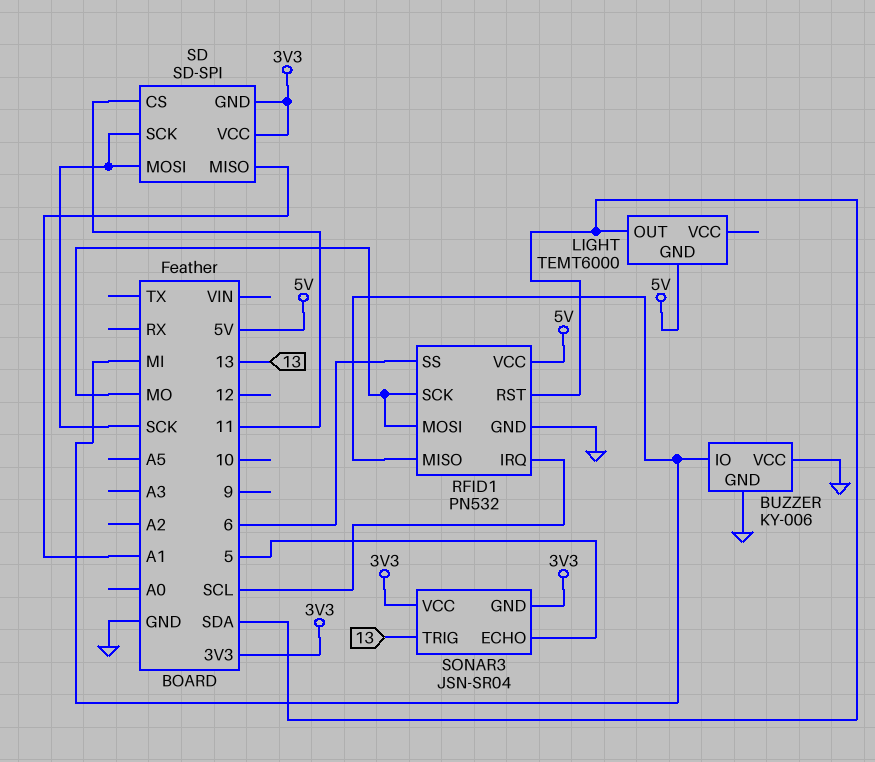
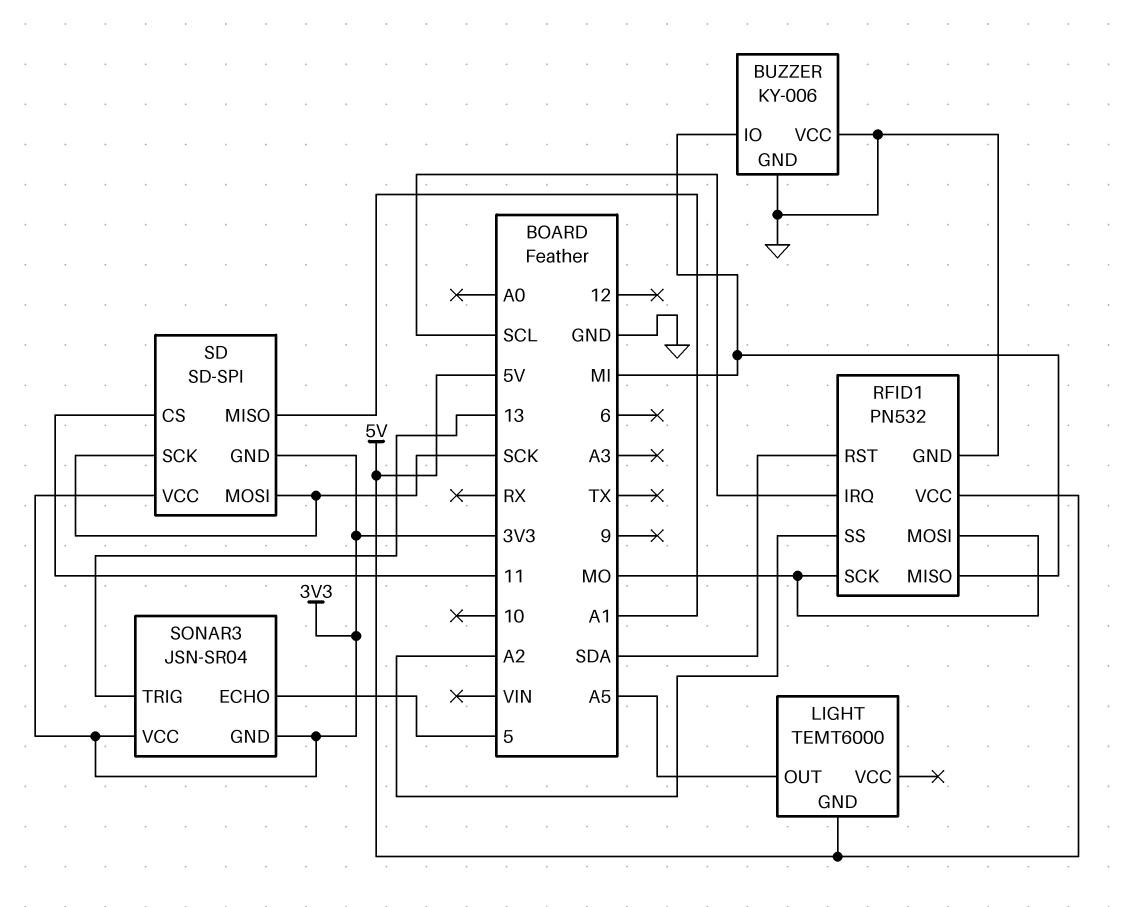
LIGHT pin OUT: SDA -> A5
RFID1 pin SS: 6 -> A2

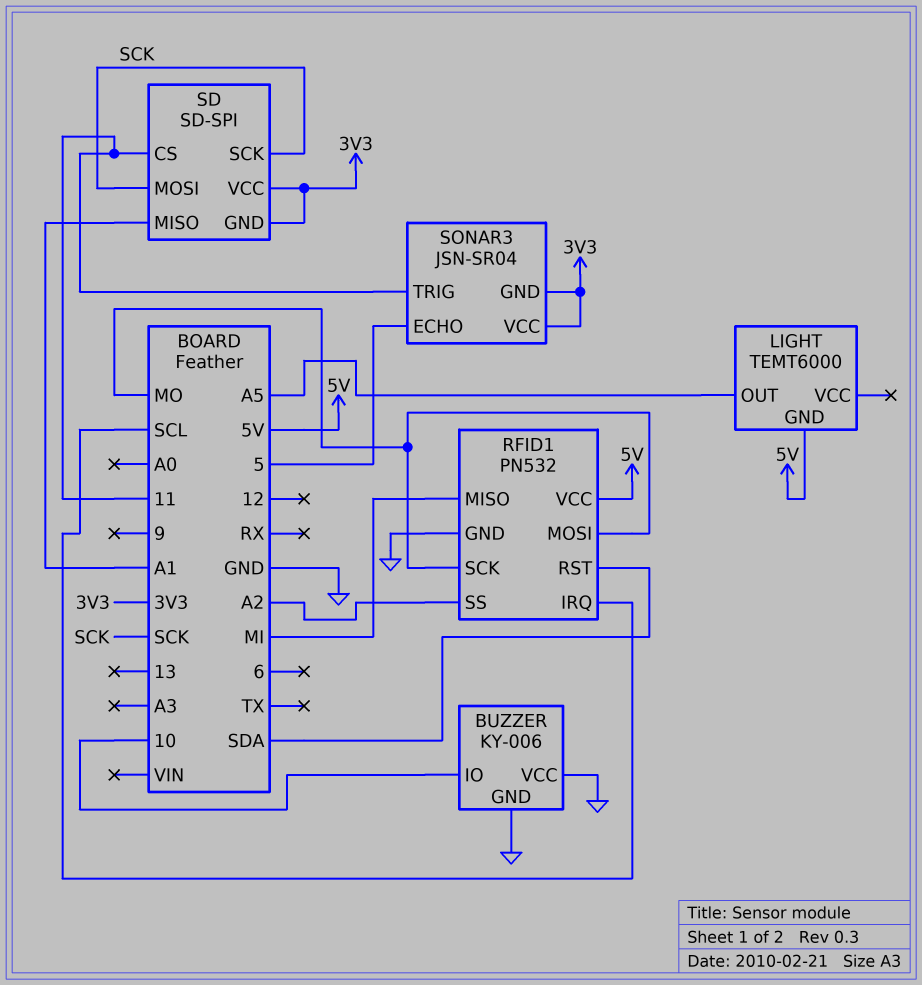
BUZZER pin IO: MI -> 10
SONAR3 pin TRIG: 13 -> 11

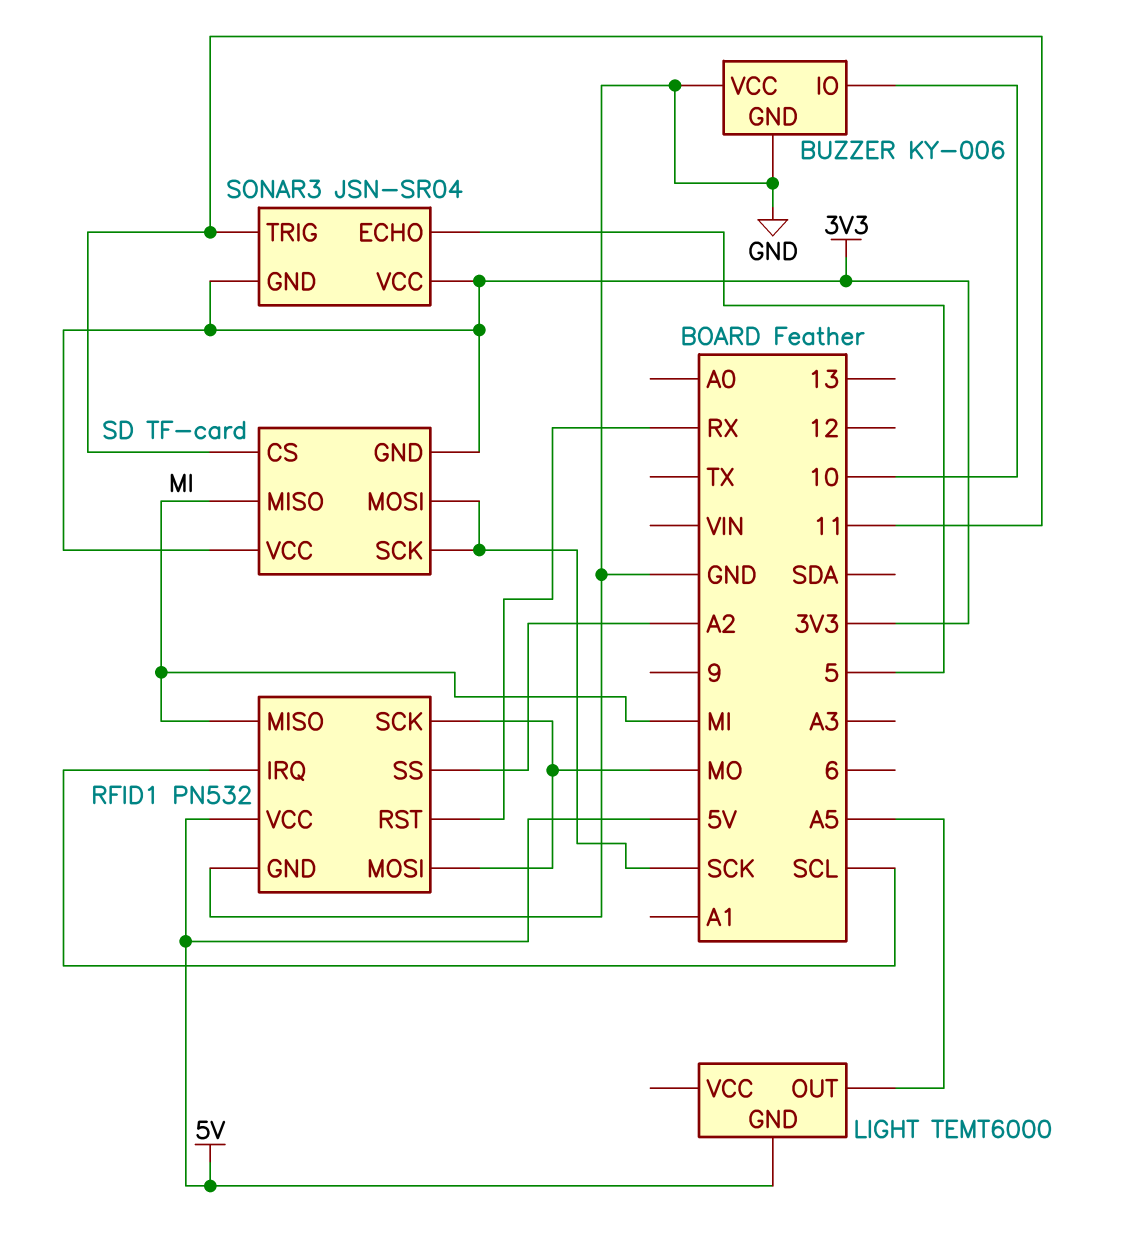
RFID1 pin RST: SDA -> RX
SD: SD-SPI -> TF-card
SD pin MISO: A1 -> MI

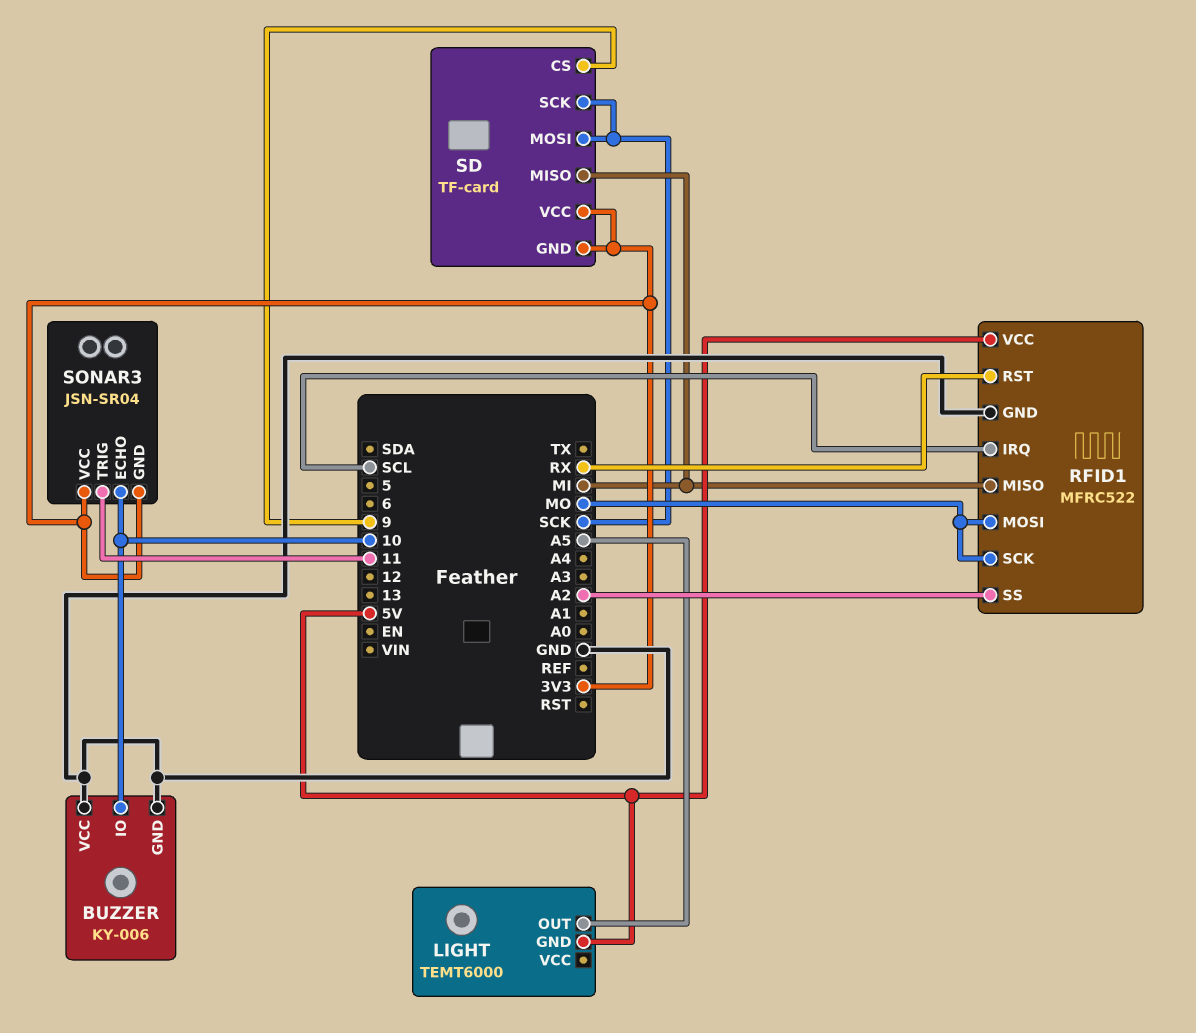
RFID1: PN532 -> MFRC522
SD pin CS: 11 -> 9
SONAR3 pin ECHO: 5 -> 10

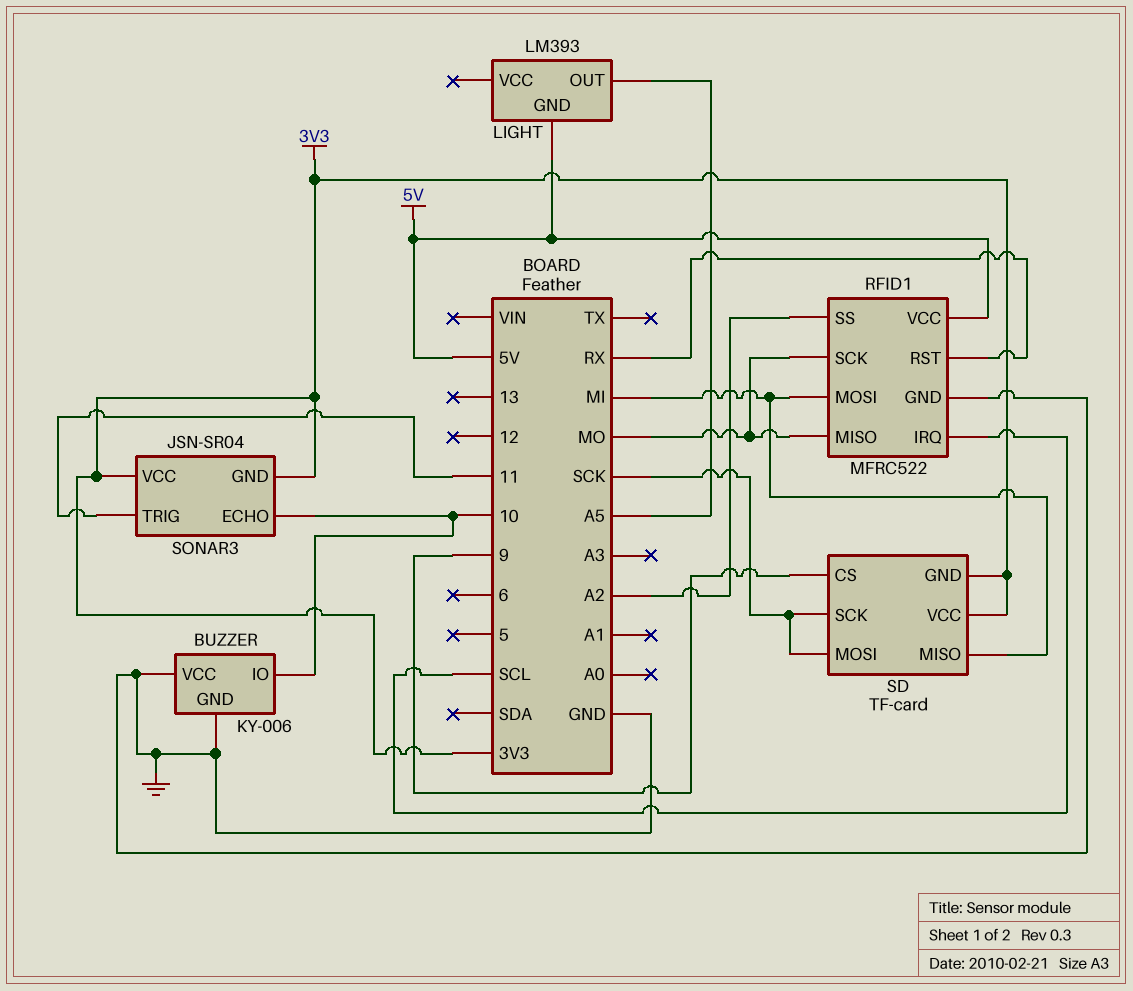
LIGHT: TEMT6000 -> LM393
RFID1 pin MISO: MI -> MO
RFID1 pin MOSI: MO -> MI

